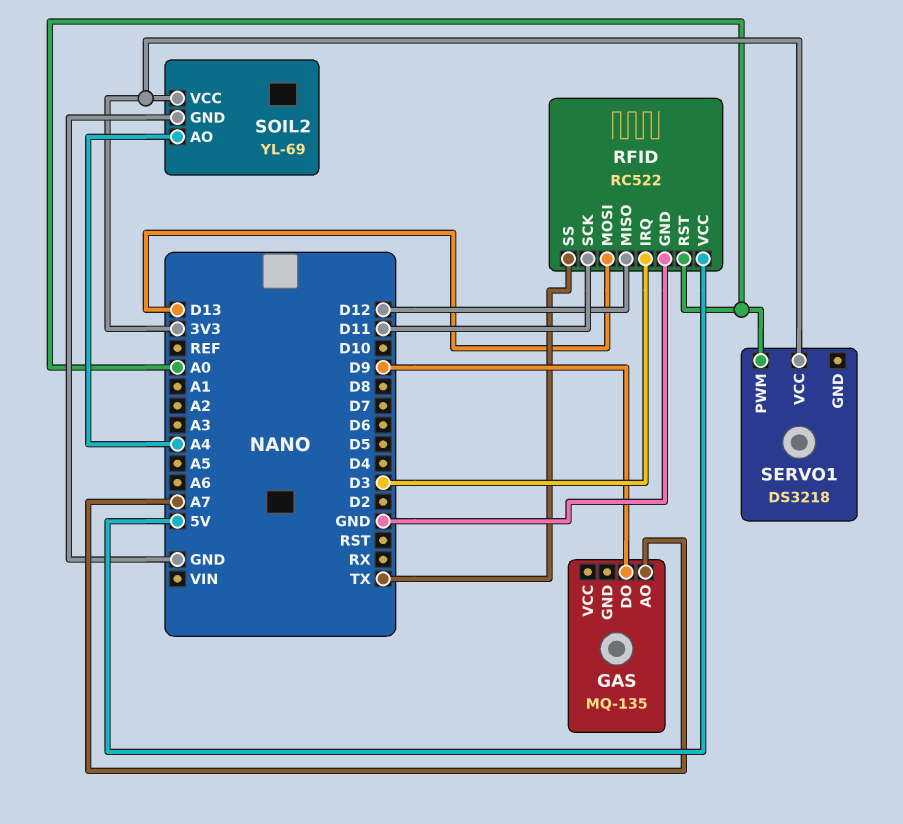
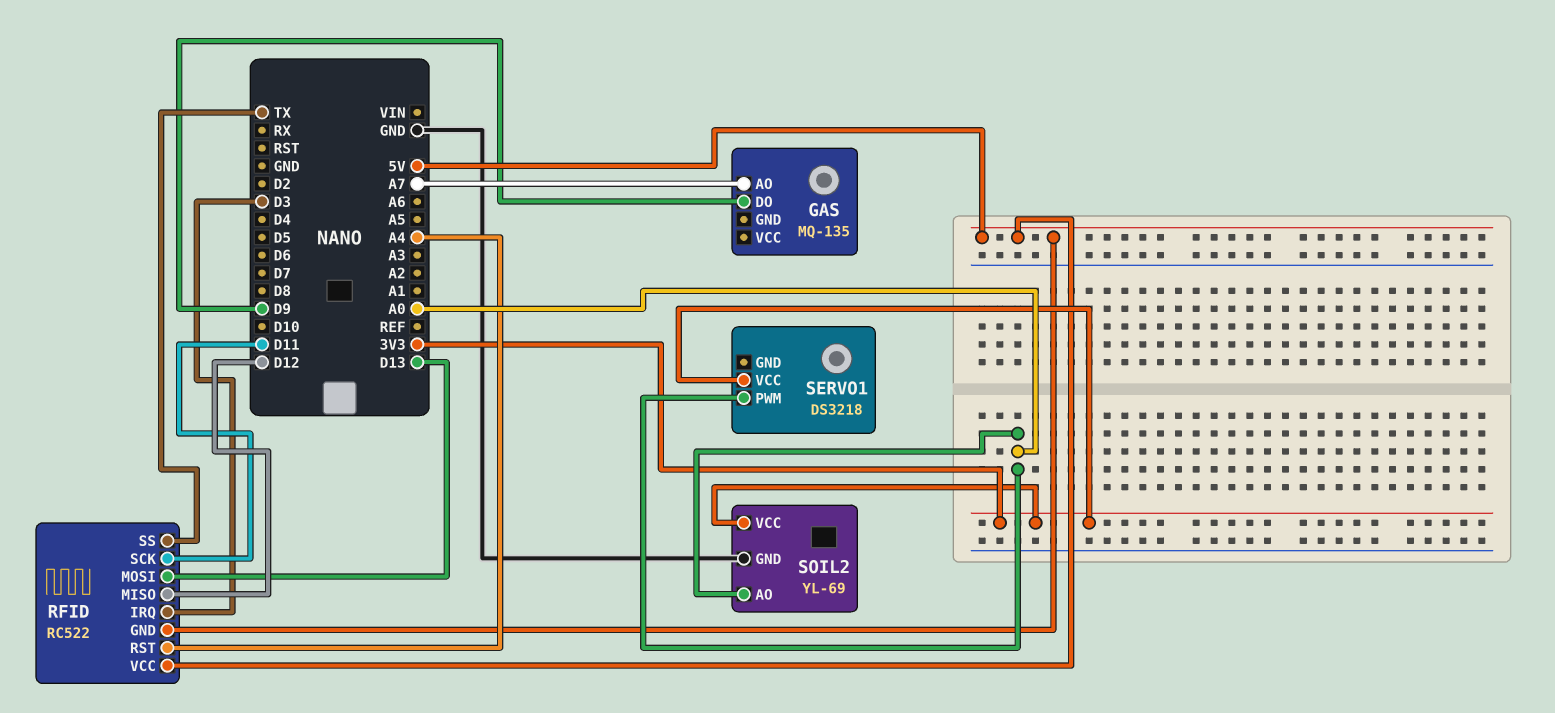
RFID pin GND: GND -> 5V
RFID pin RST: A0 -> A4
SOIL2 pin AO: A4 -> A0

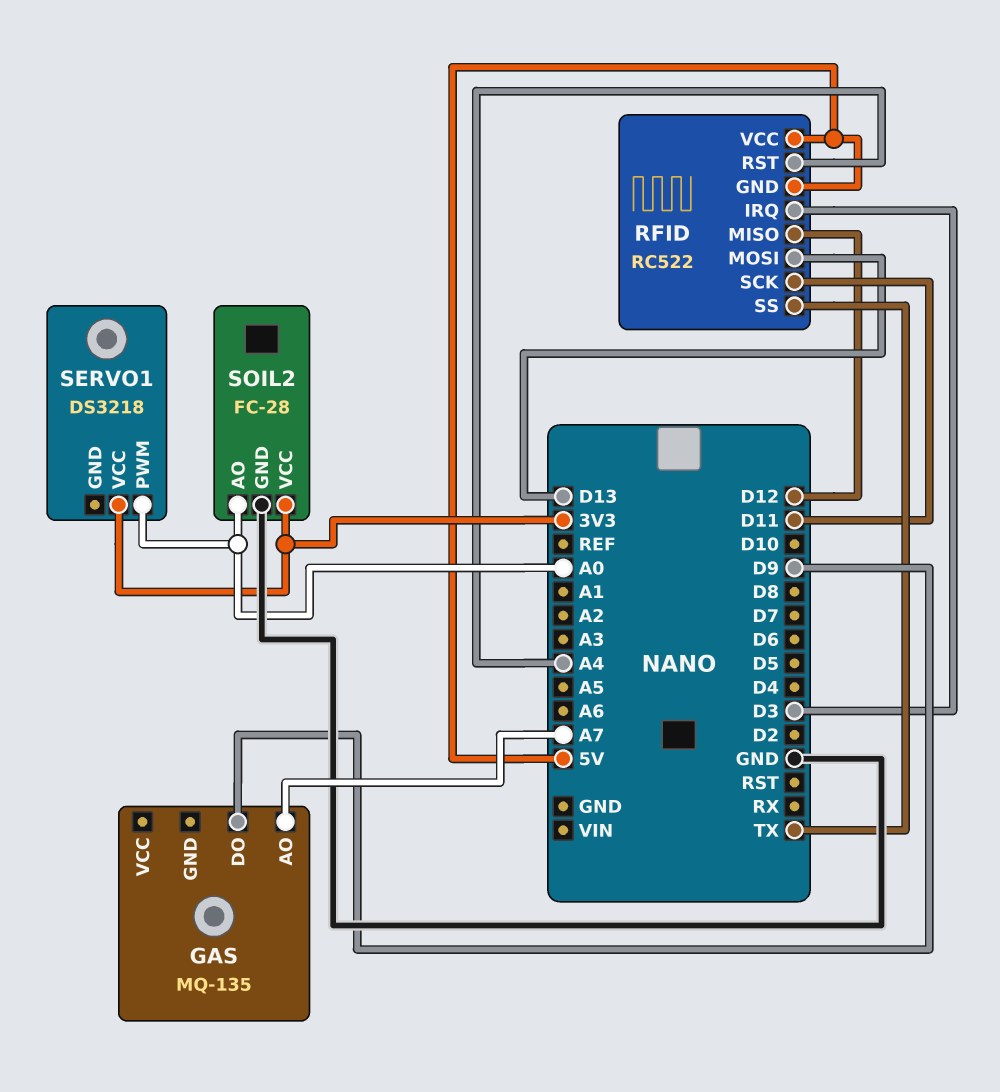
SOIL2: YL-69 -> FC-28

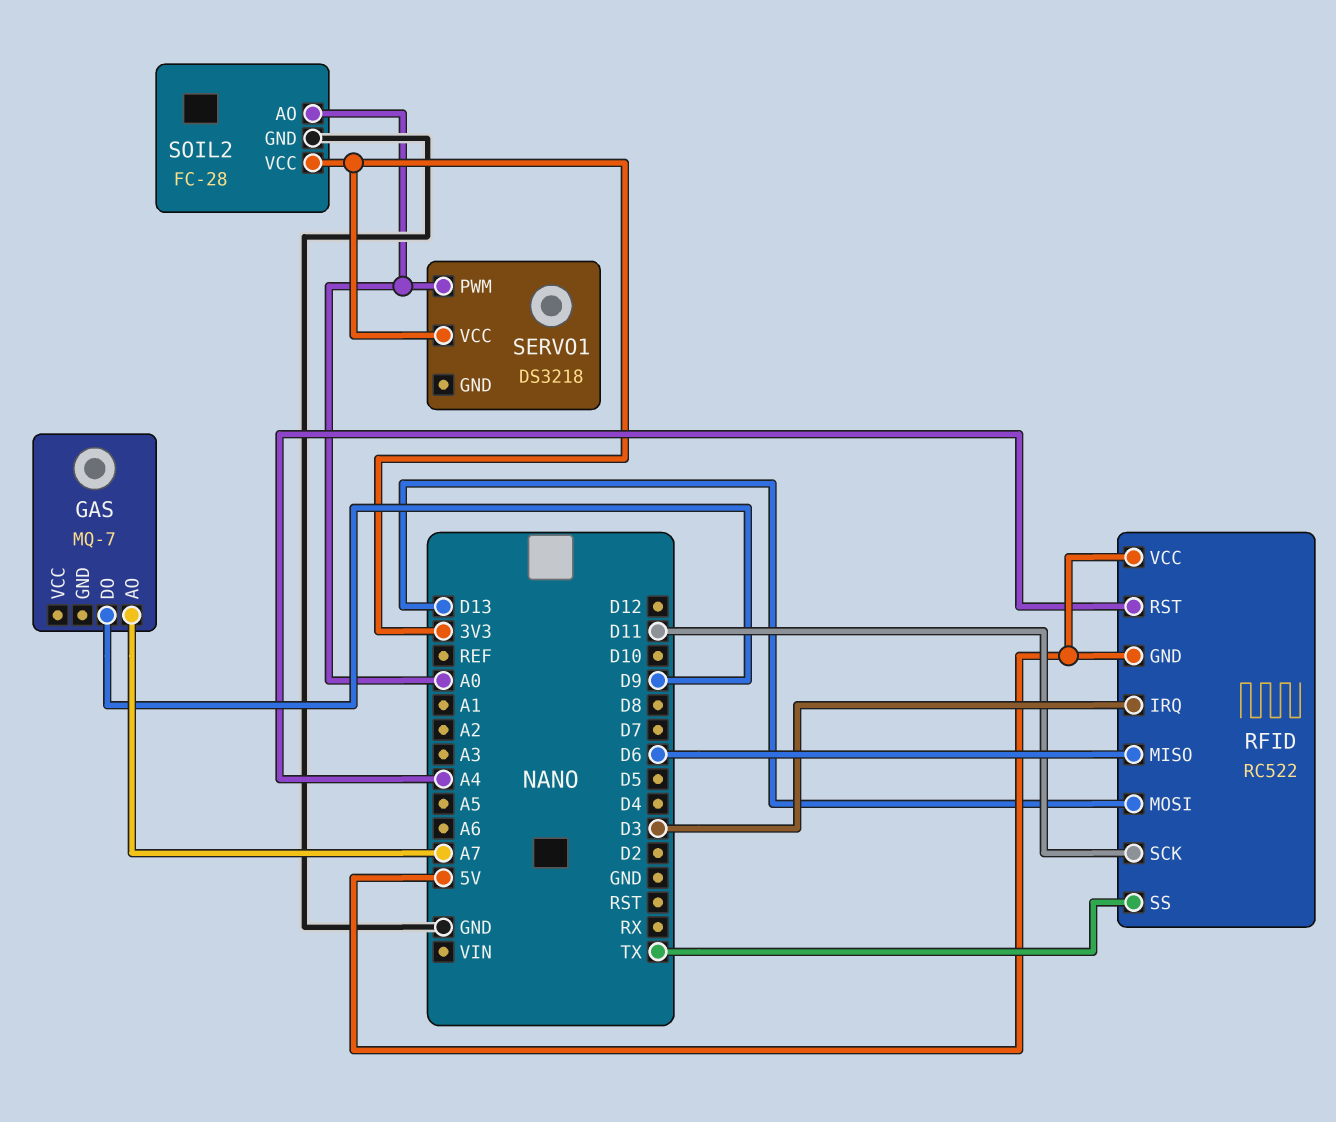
GAS: MQ-135 -> MQ-7
RFID pin MISO: D12 -> D6

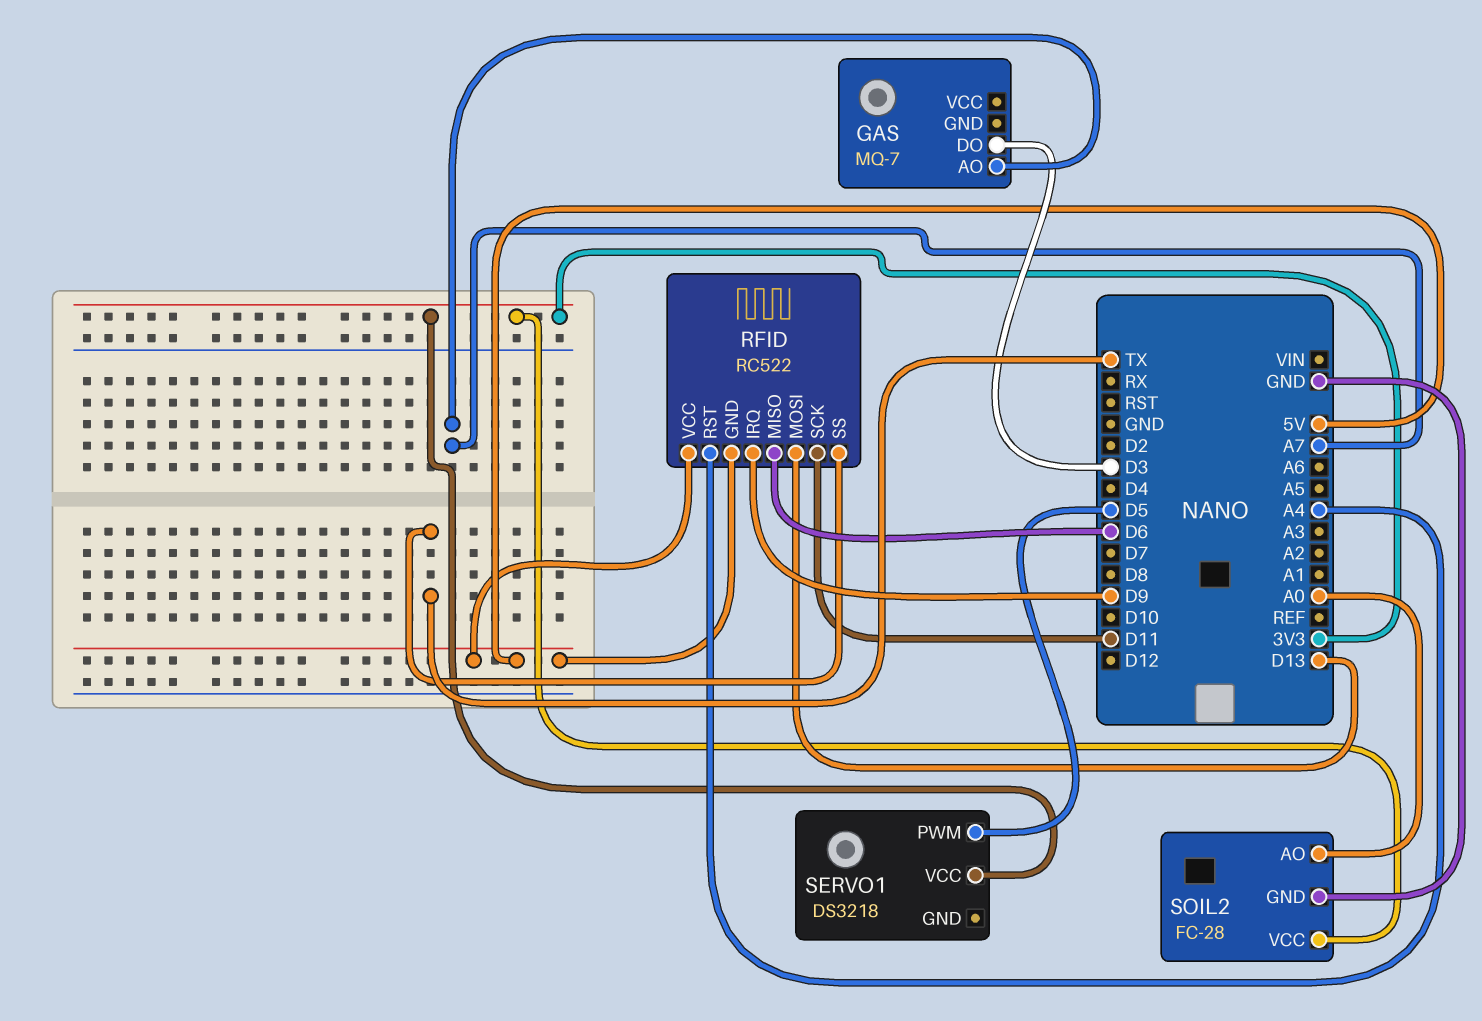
GAS pin DO: D9 -> D3
RFID pin IRQ: D3 -> D9
SERVO1 pin PWM: A0 -> D5

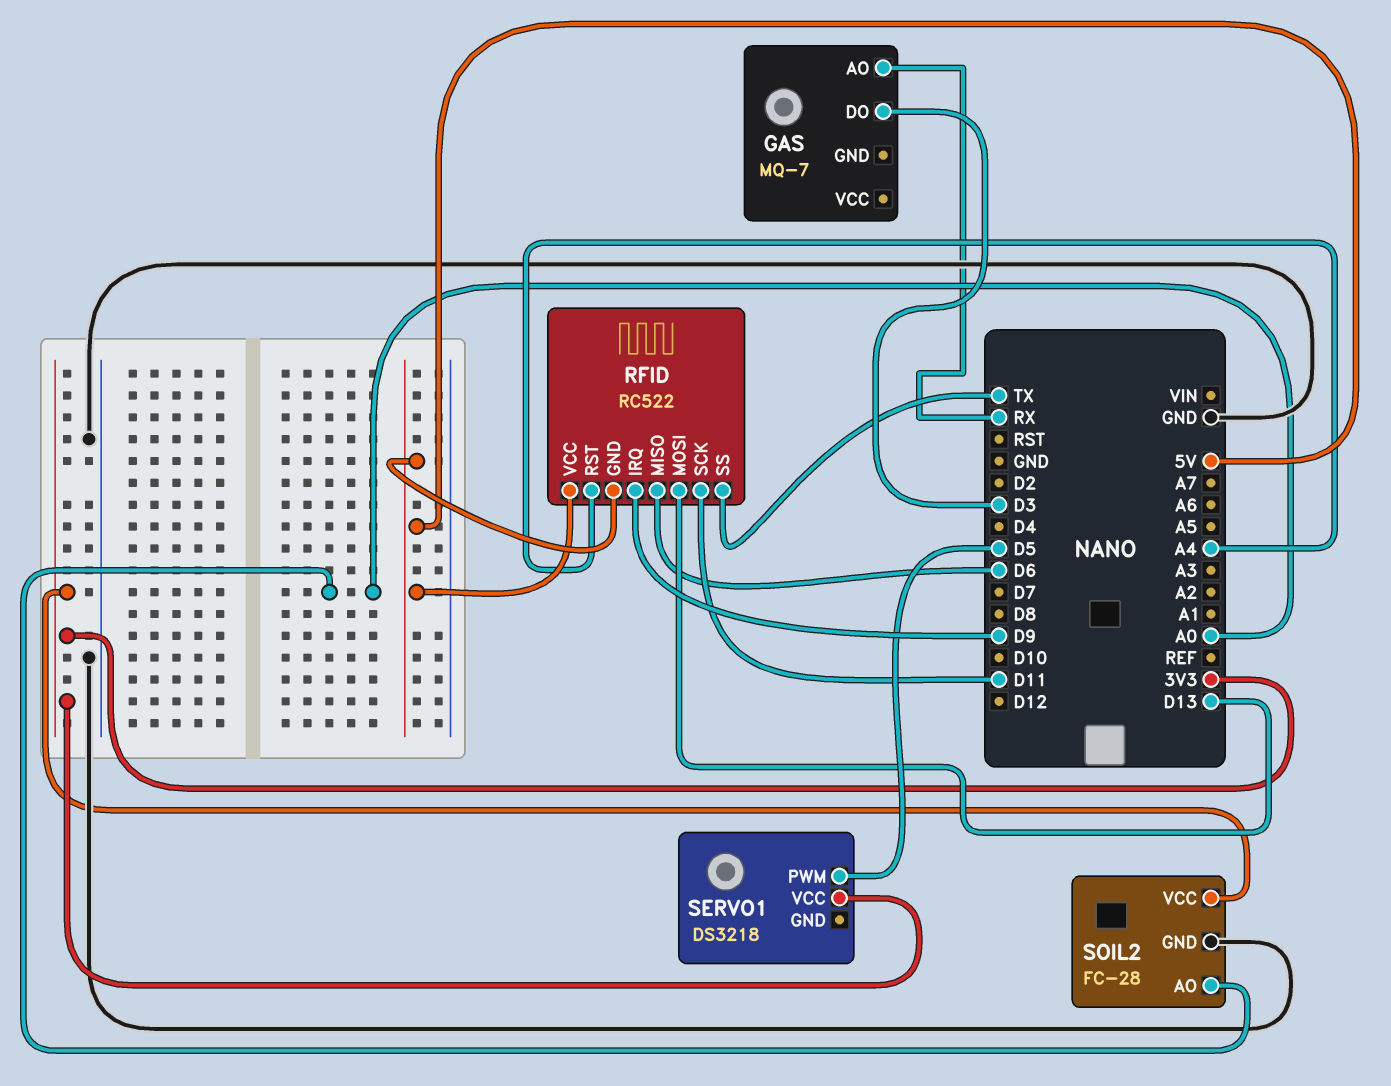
GAS pin AO: A7 -> RX

